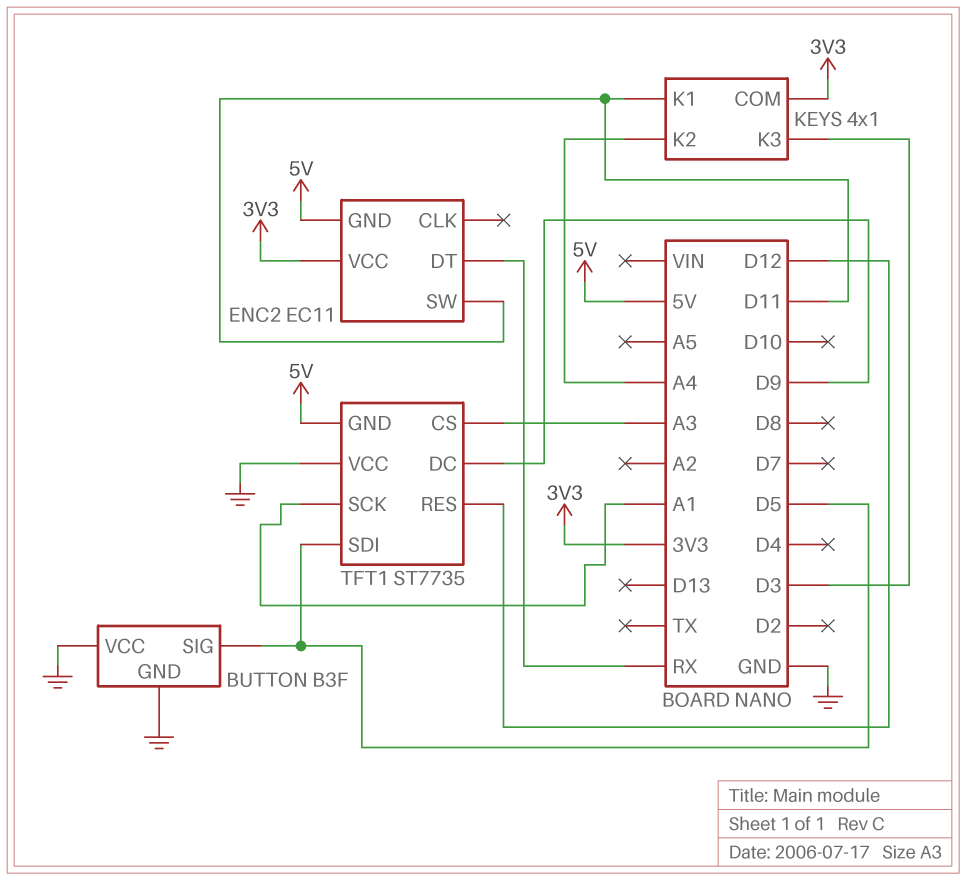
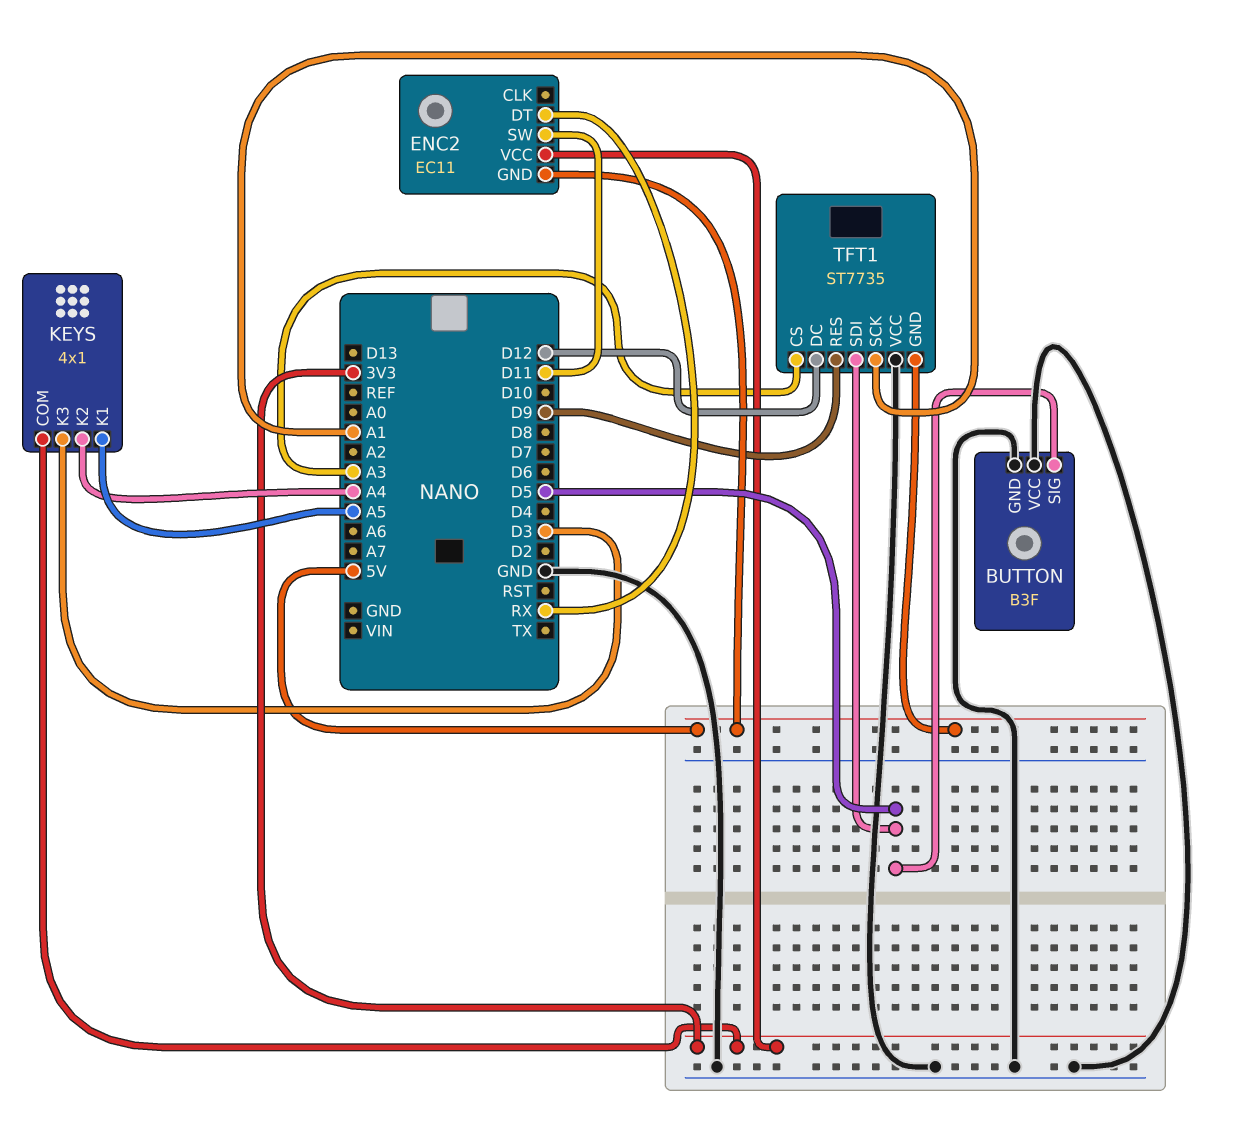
KEYS pin K1: D11 -> A5
TFT1 pin DC: D9 -> D12
TFT1 pin RES: D12 -> D9

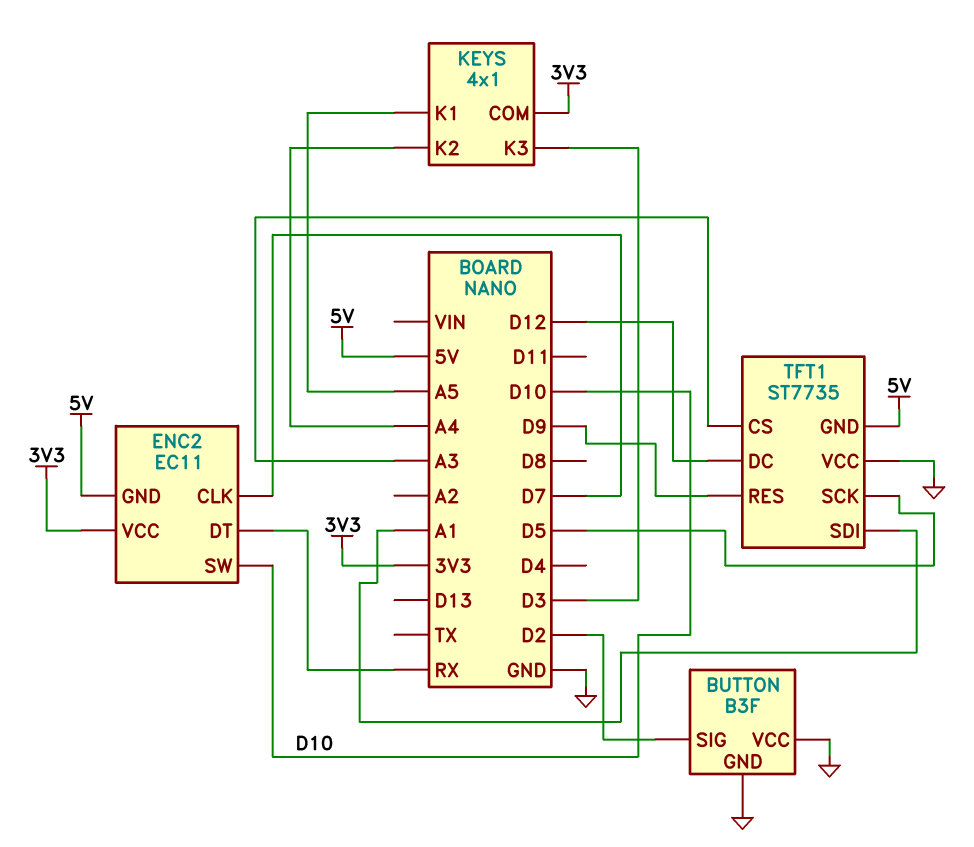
BUTTON pin SIG: D5 -> D2
ENC2 pin CLK: none -> D7
ENC2 pin SW: D11 -> D10
TFT1 pin SCK: A1 -> D5
TFT1 pin SDI: D5 -> A1

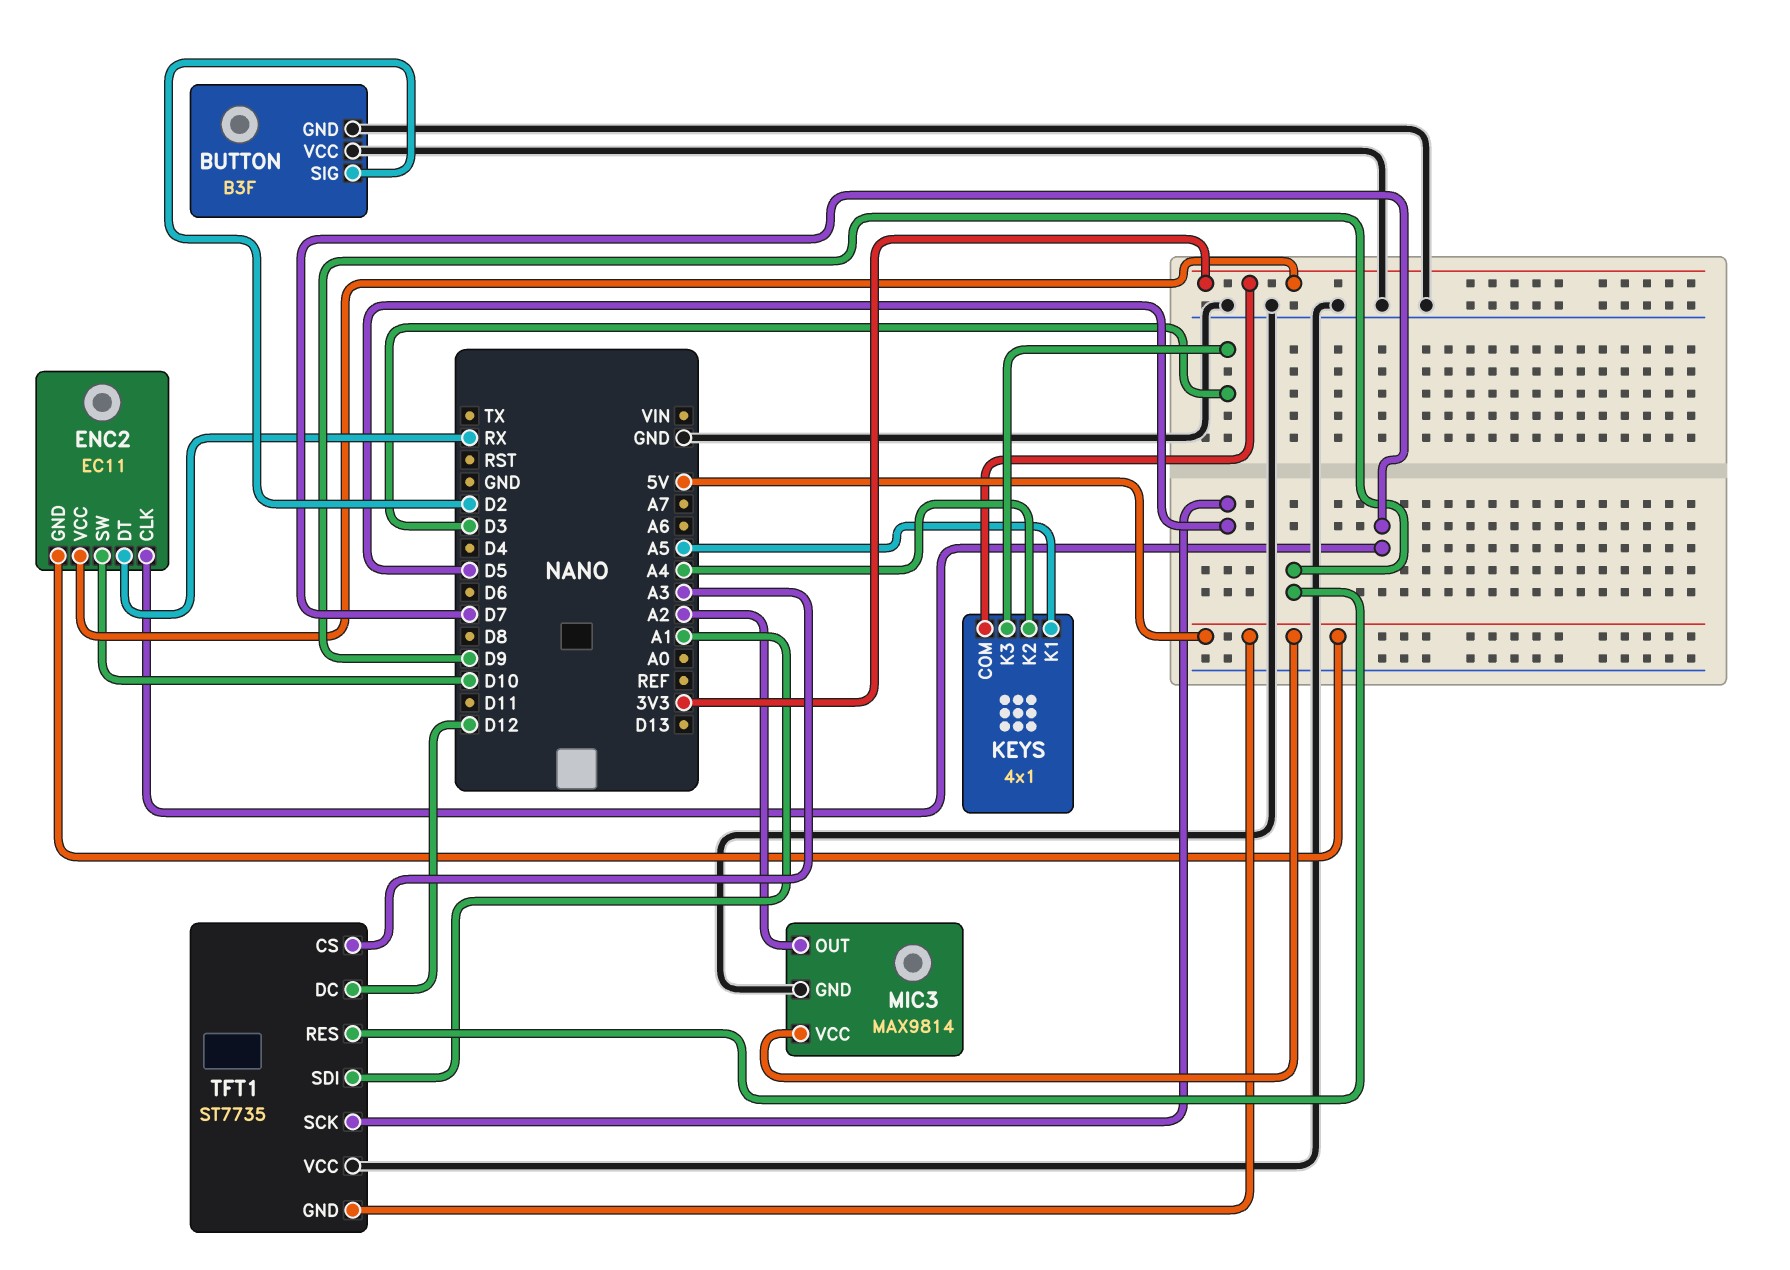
MIC3: none -> MAX9814
MIC3 pin GND: none -> GND
MIC3 pin OUT: none -> A2
MIC3 pin VCC: none -> 5V

